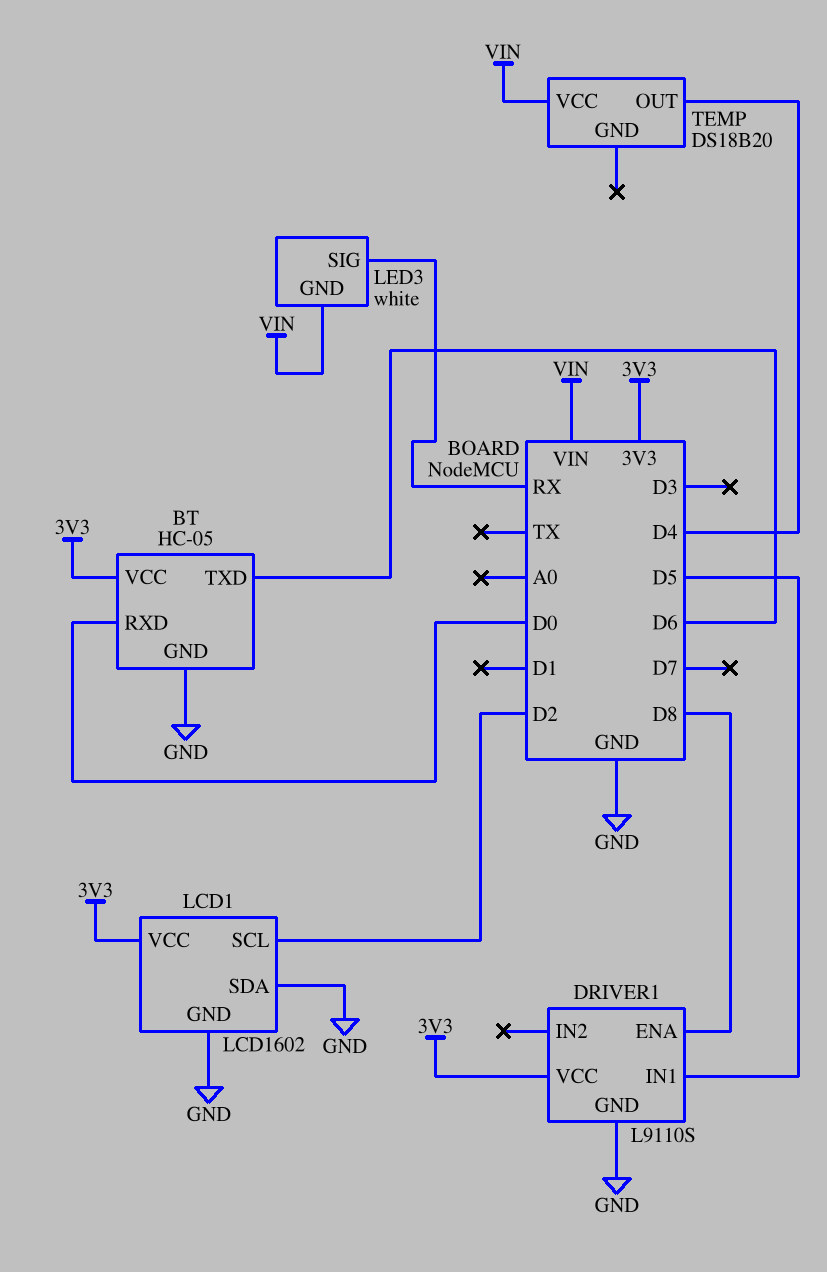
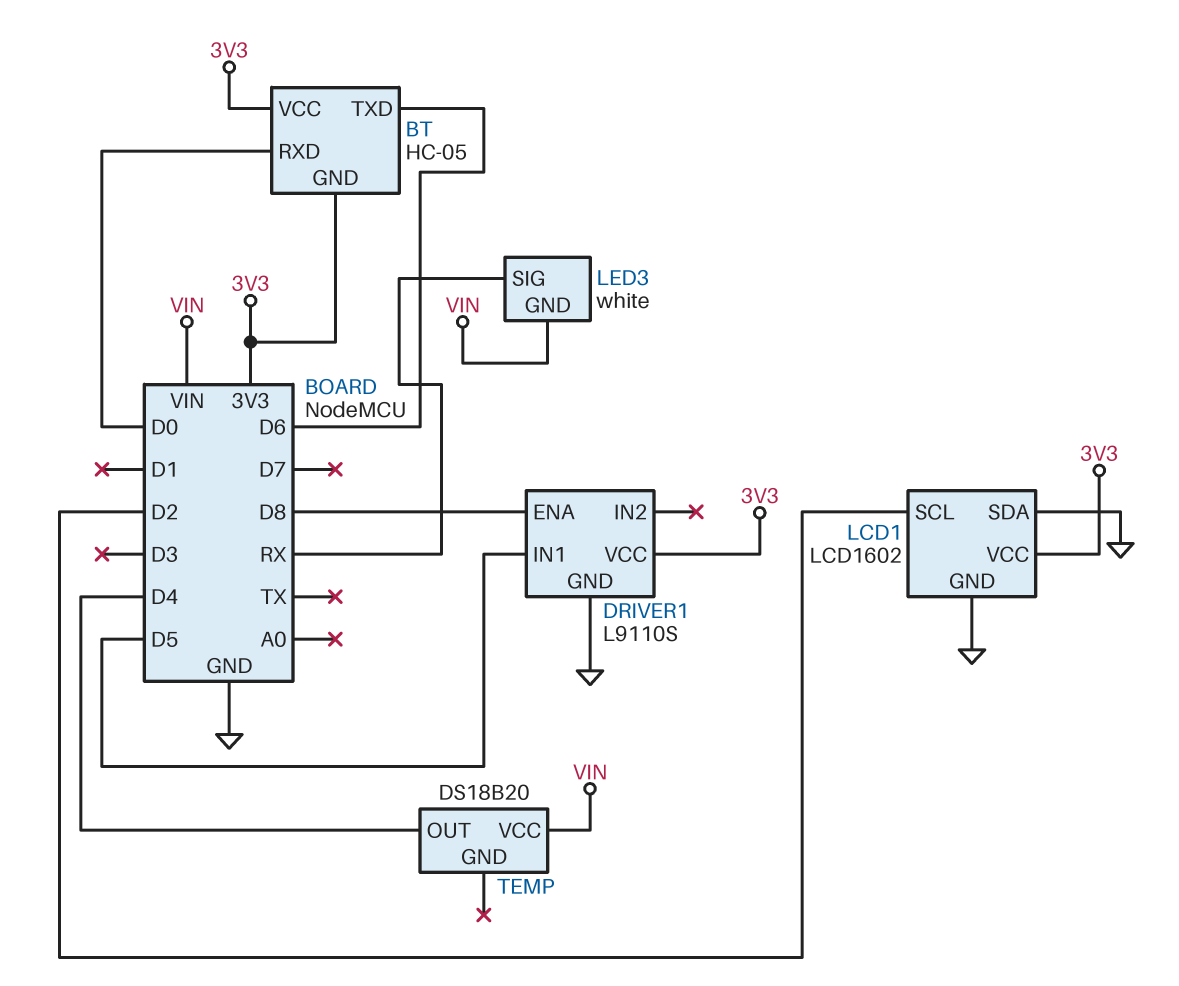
BT pin GND: GND -> 3V3

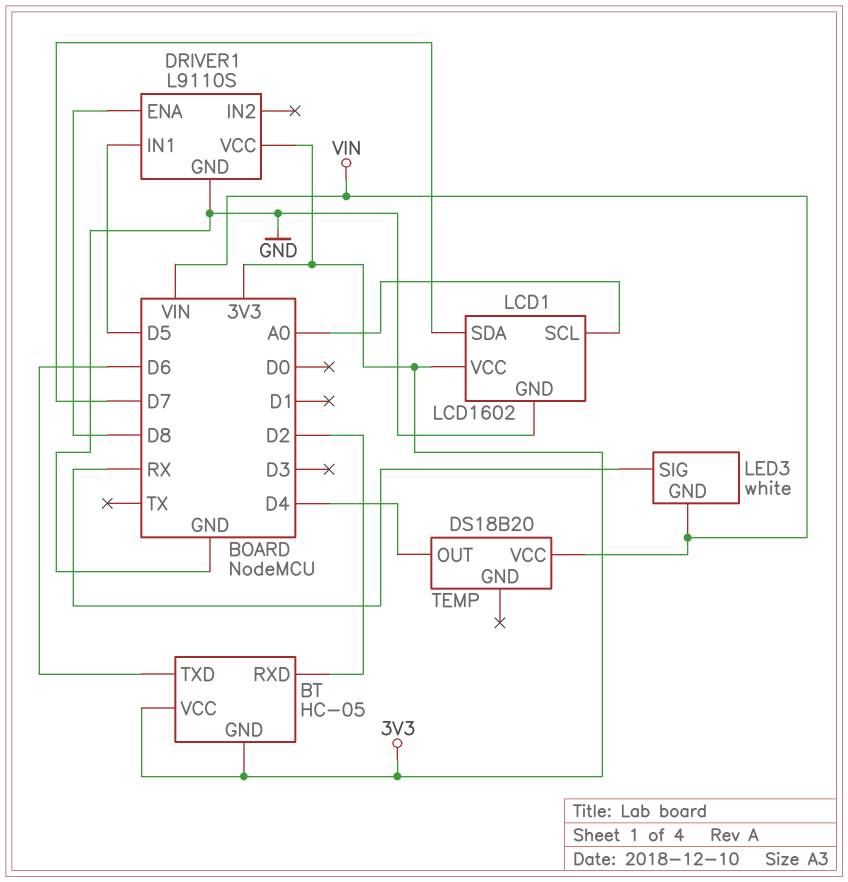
BT pin RXD: D0 -> D2
LCD1 pin SCL: D2 -> A0
LCD1 pin SDA: GND -> D7

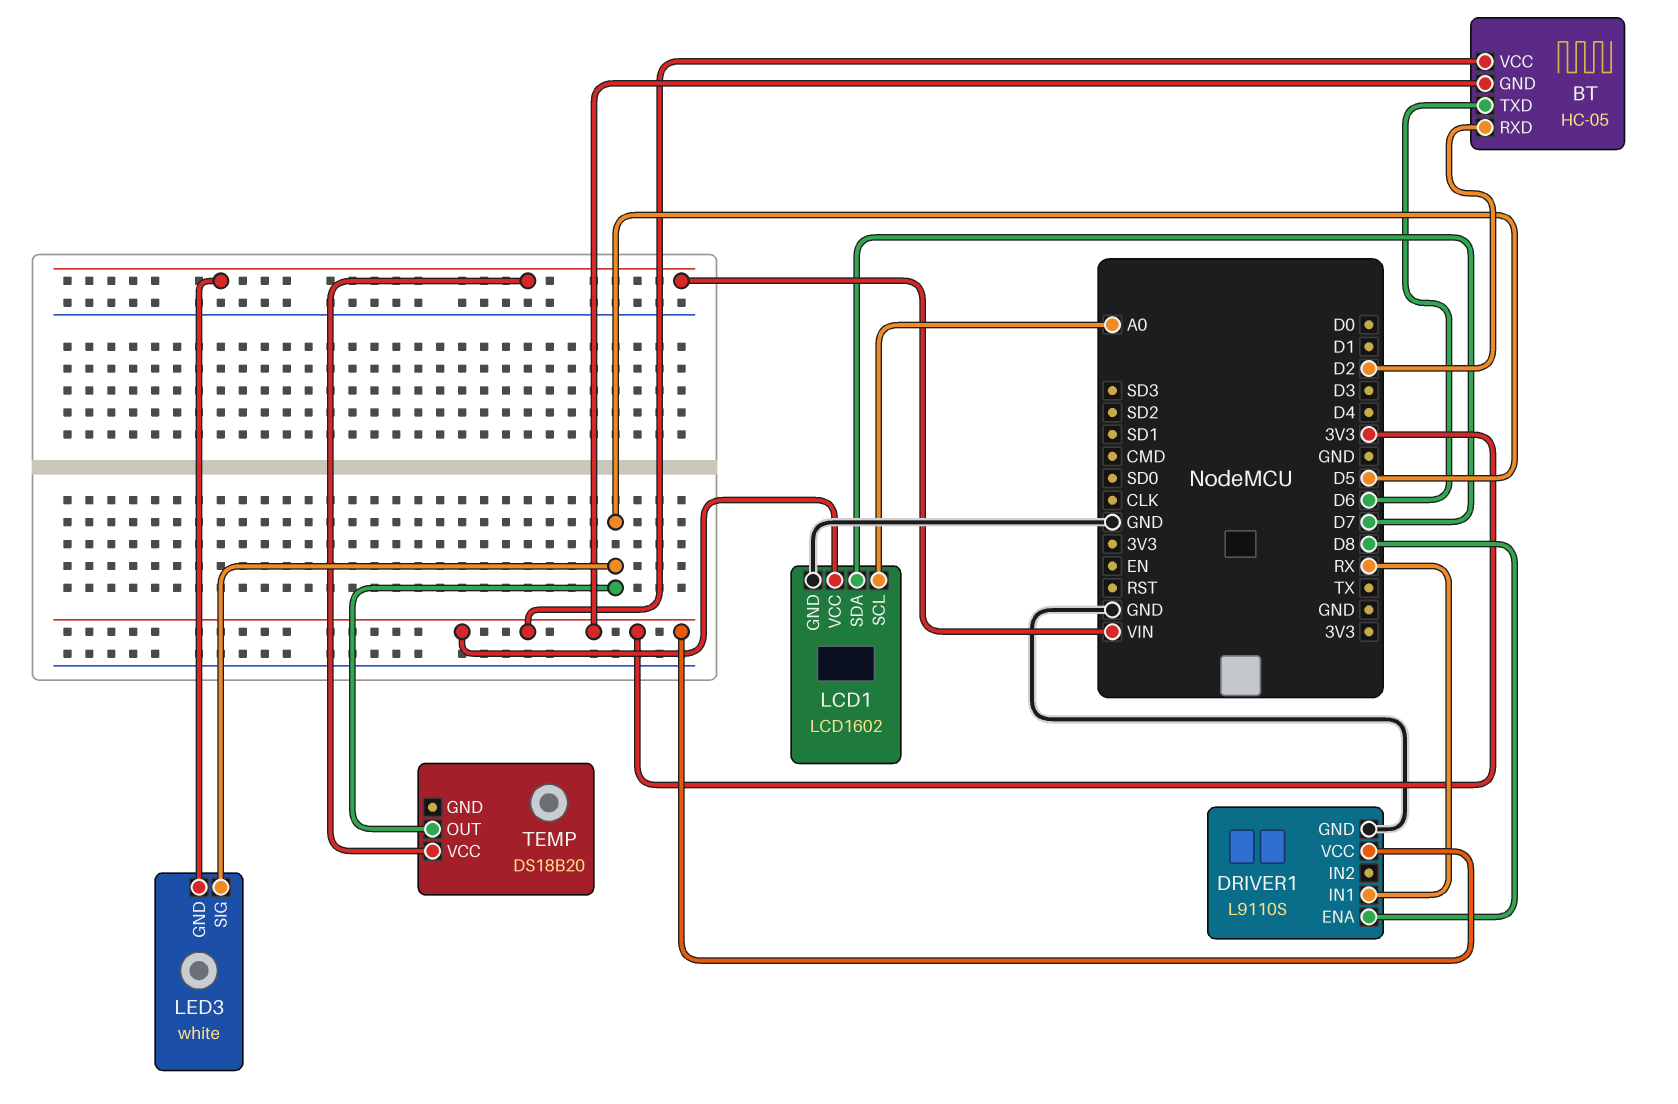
DRIVER1 pin IN1: D5 -> RX
LED3 pin SIG: RX -> D5
TEMP pin OUT: D4 -> D5

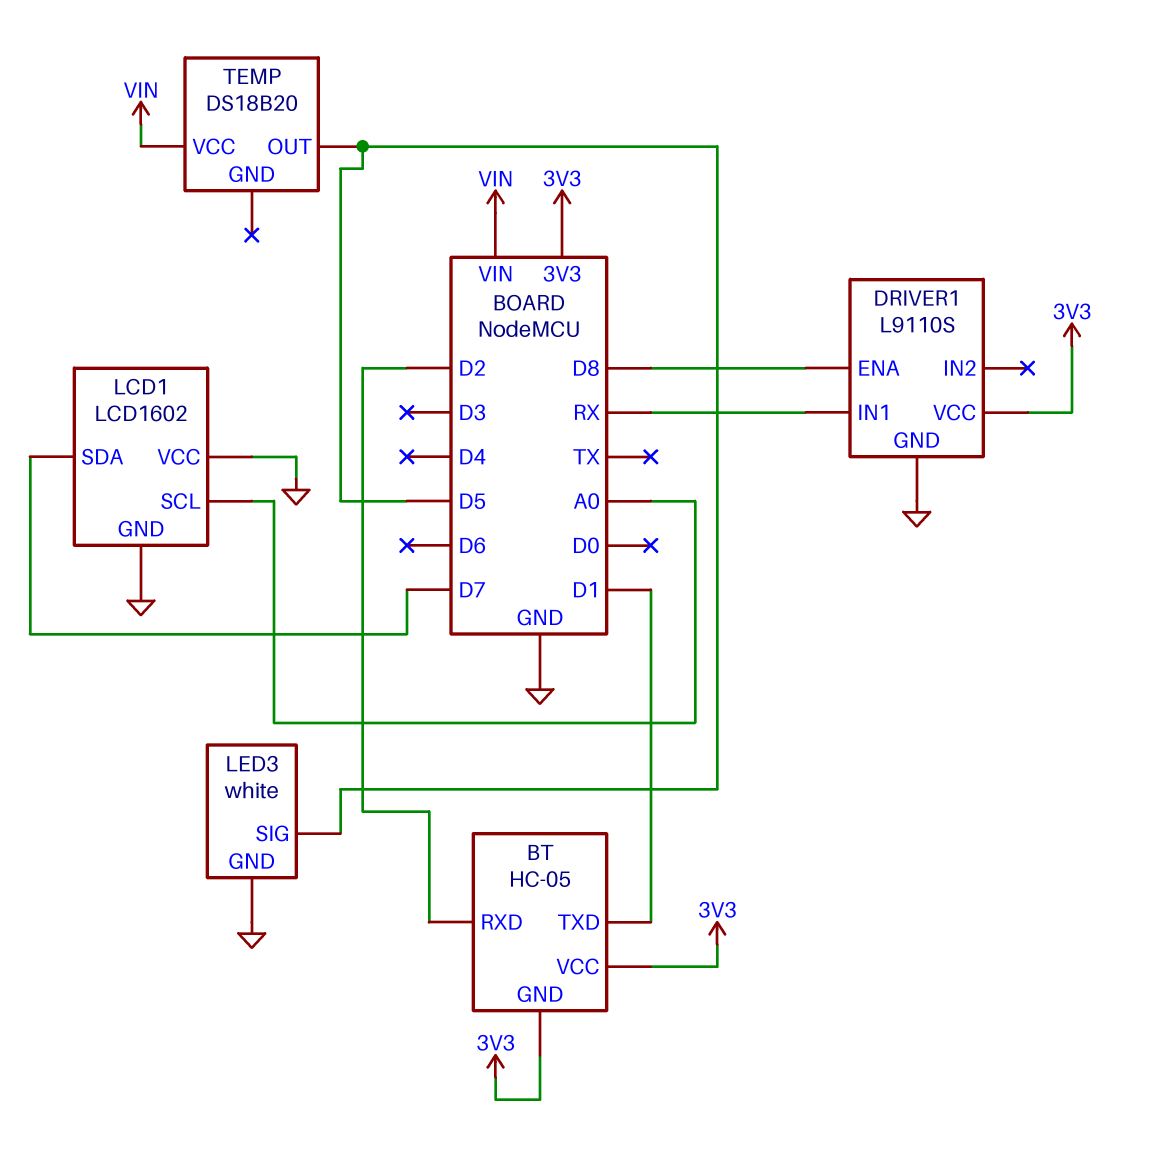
BT pin TXD: D6 -> D1
LCD1 pin VCC: 3V3 -> GND
LED3 pin GND: VIN -> GND

